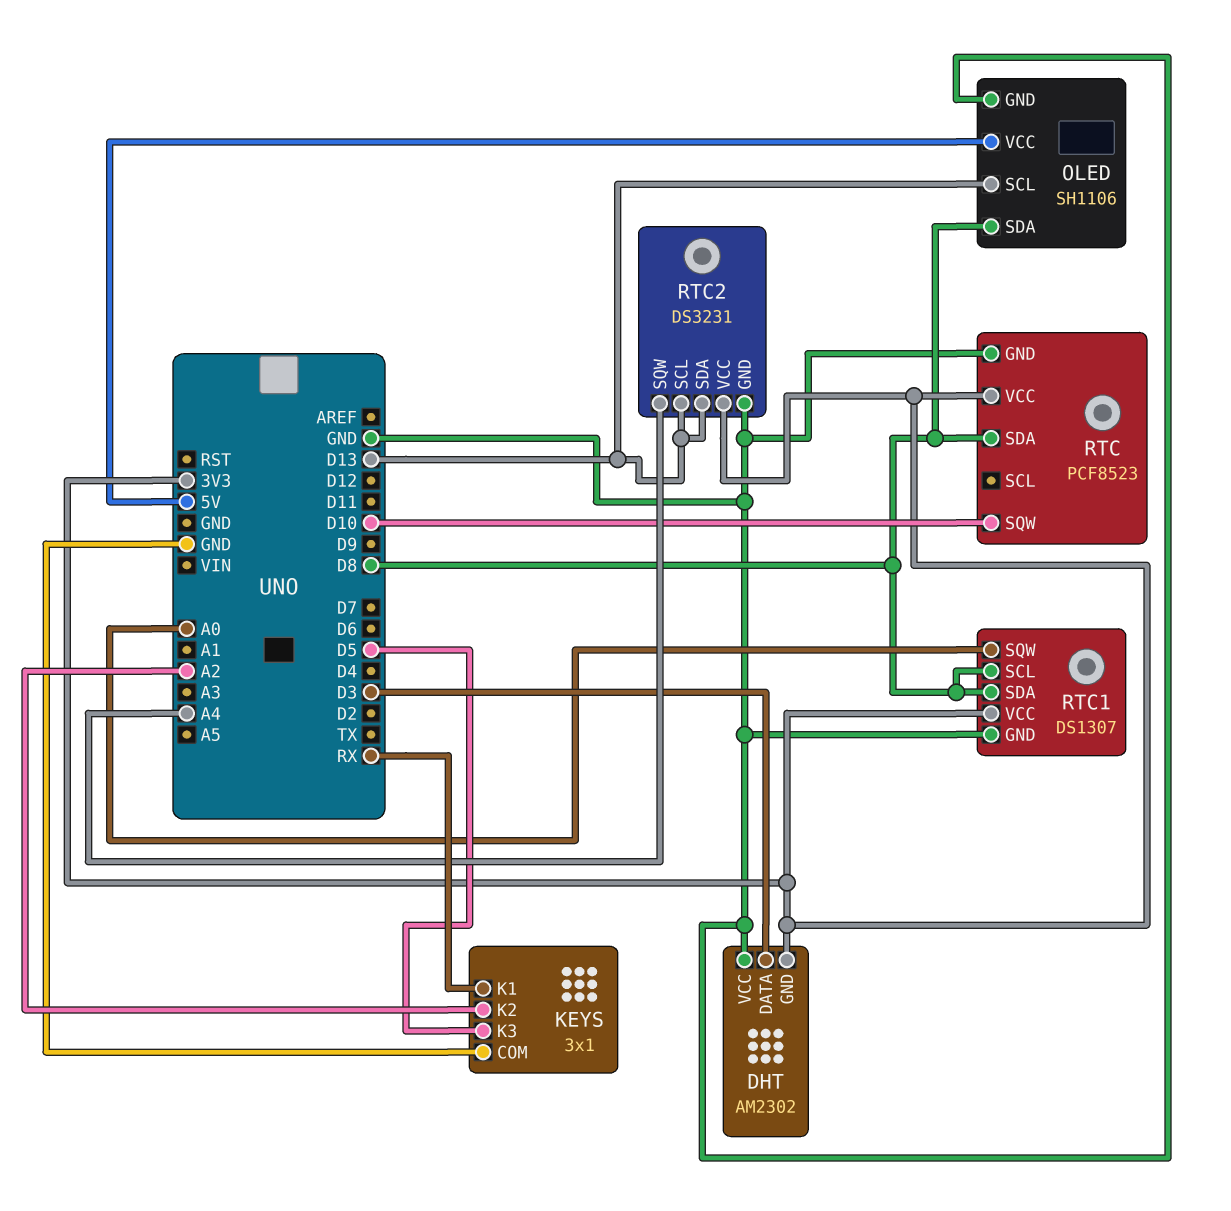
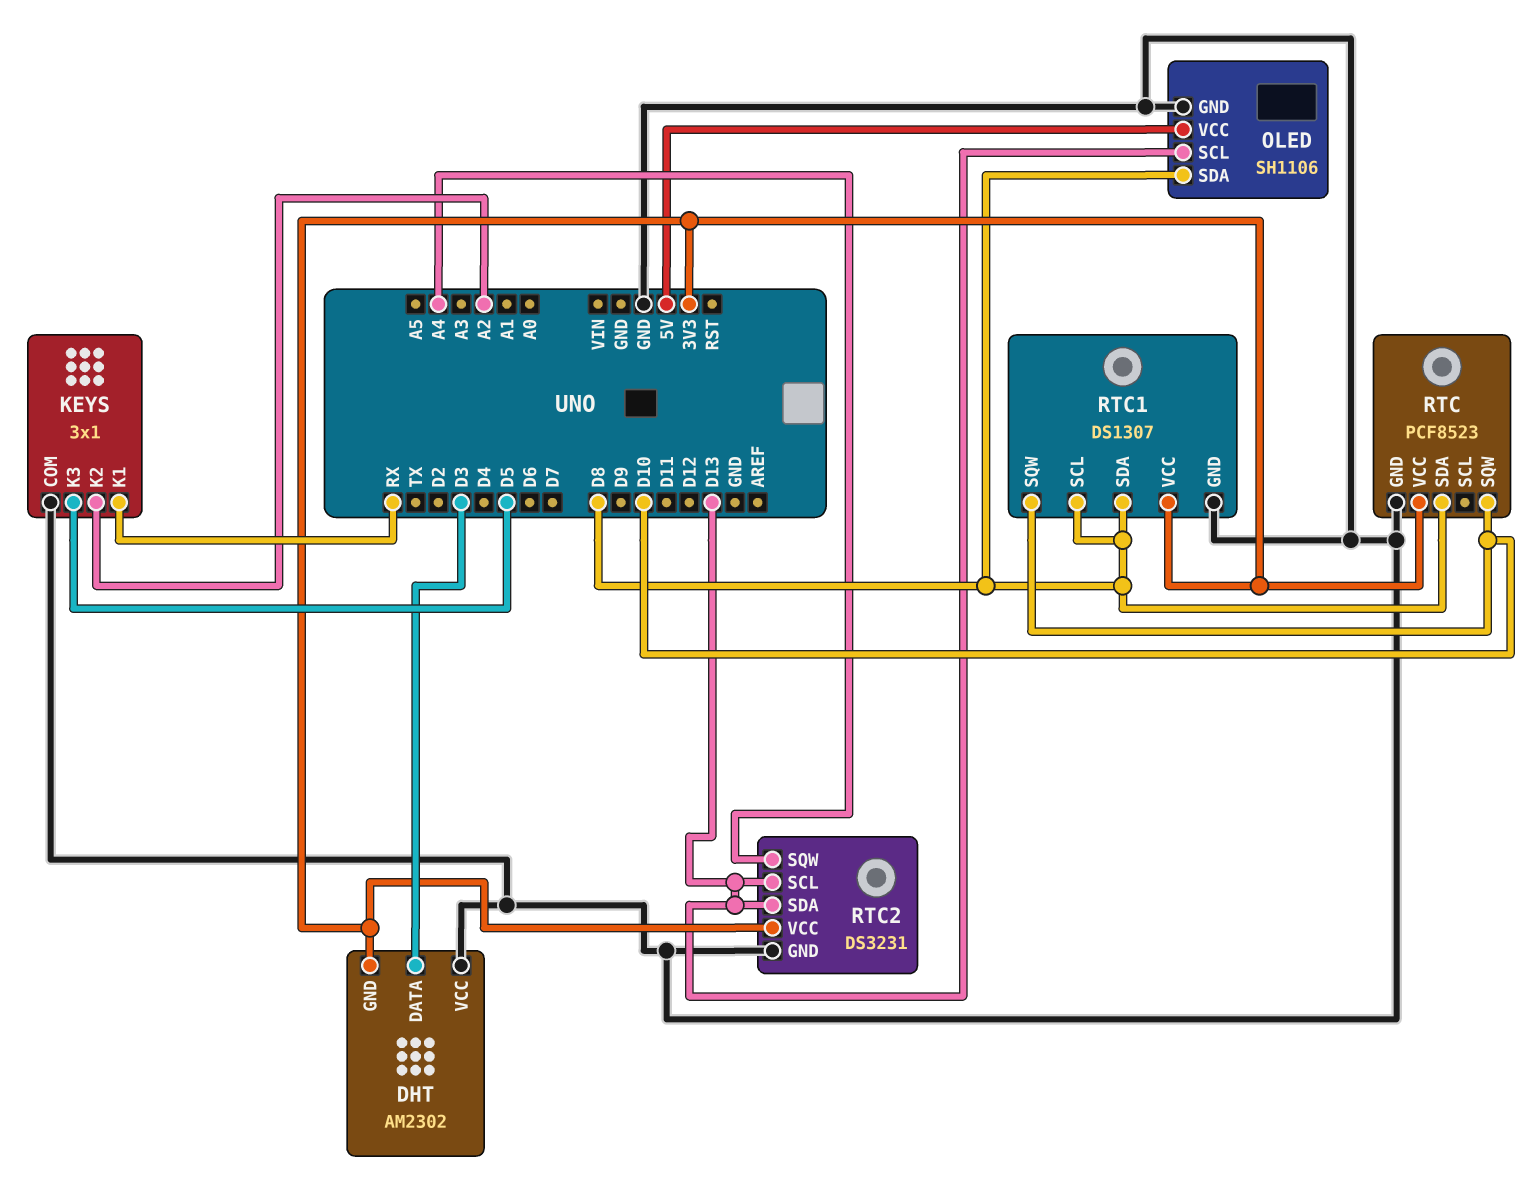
RTC1 pin SQW: A0 -> D10

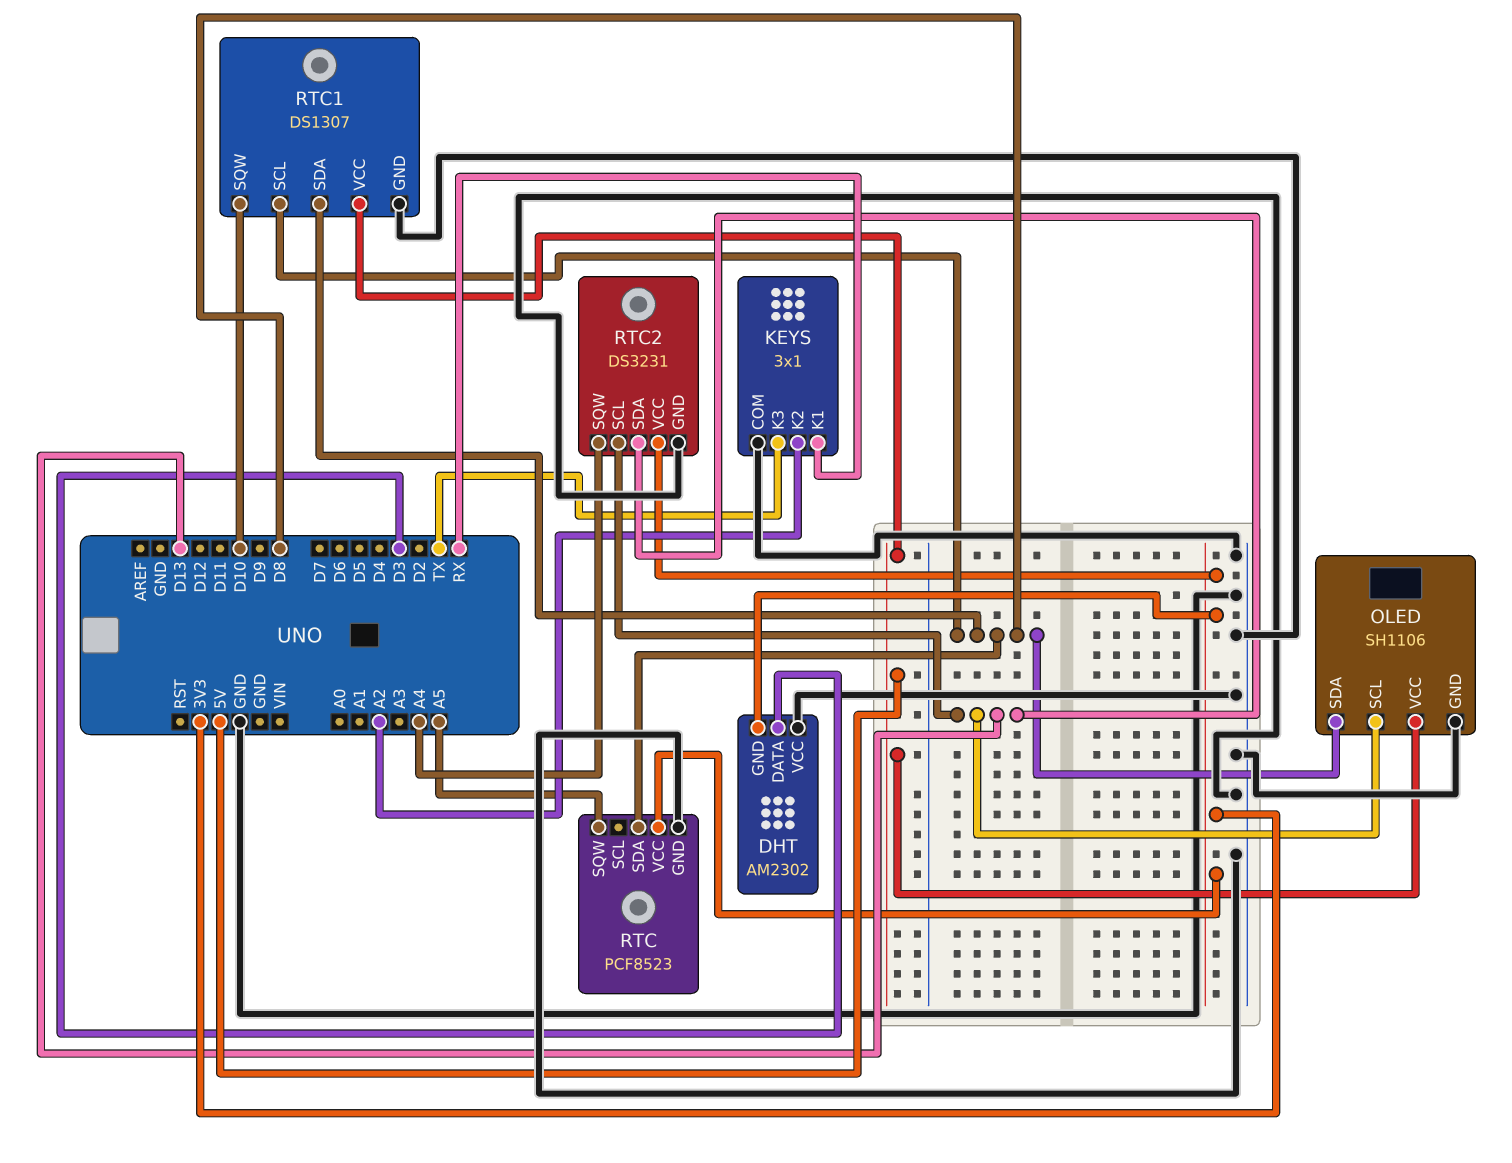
KEYS pin K3: D5 -> TX
RTC pin SQW: D10 -> A5
RTC1 pin VCC: 3V3 -> 5V

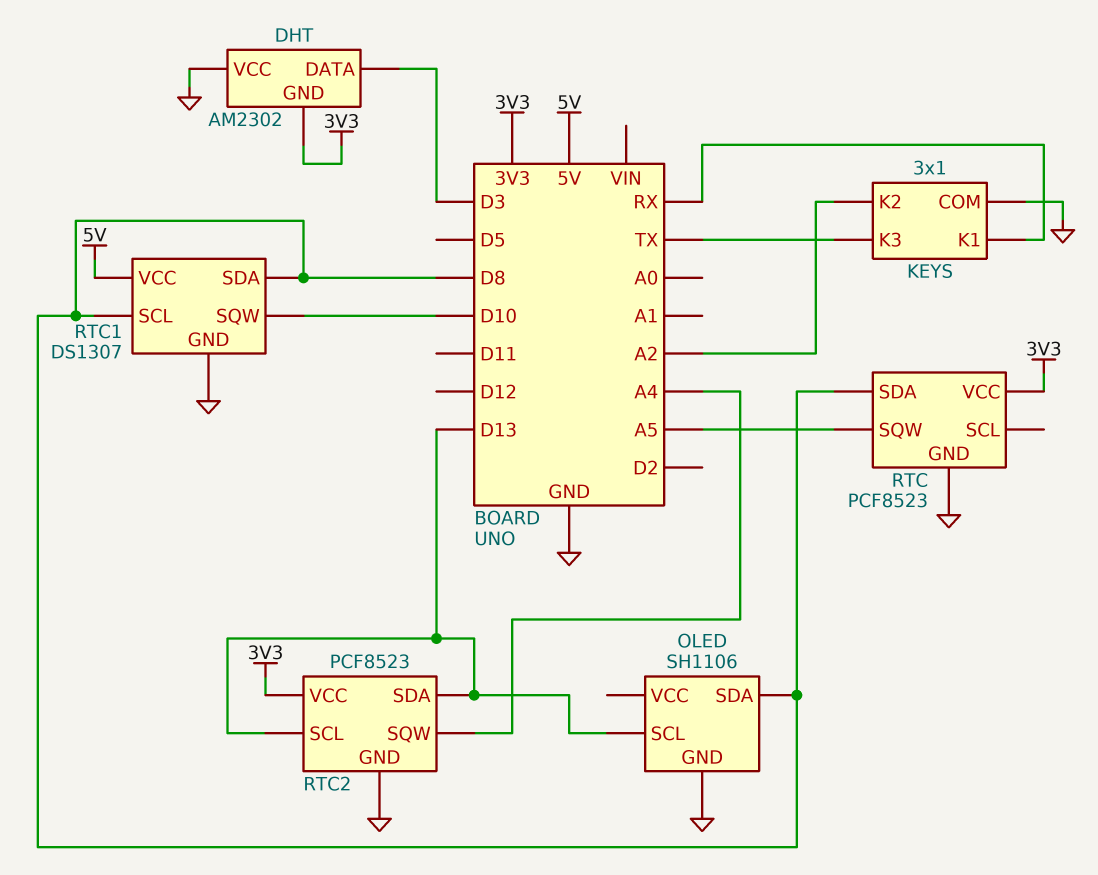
OLED pin VCC: 5V -> none
RTC2: DS3231 -> PCF8523

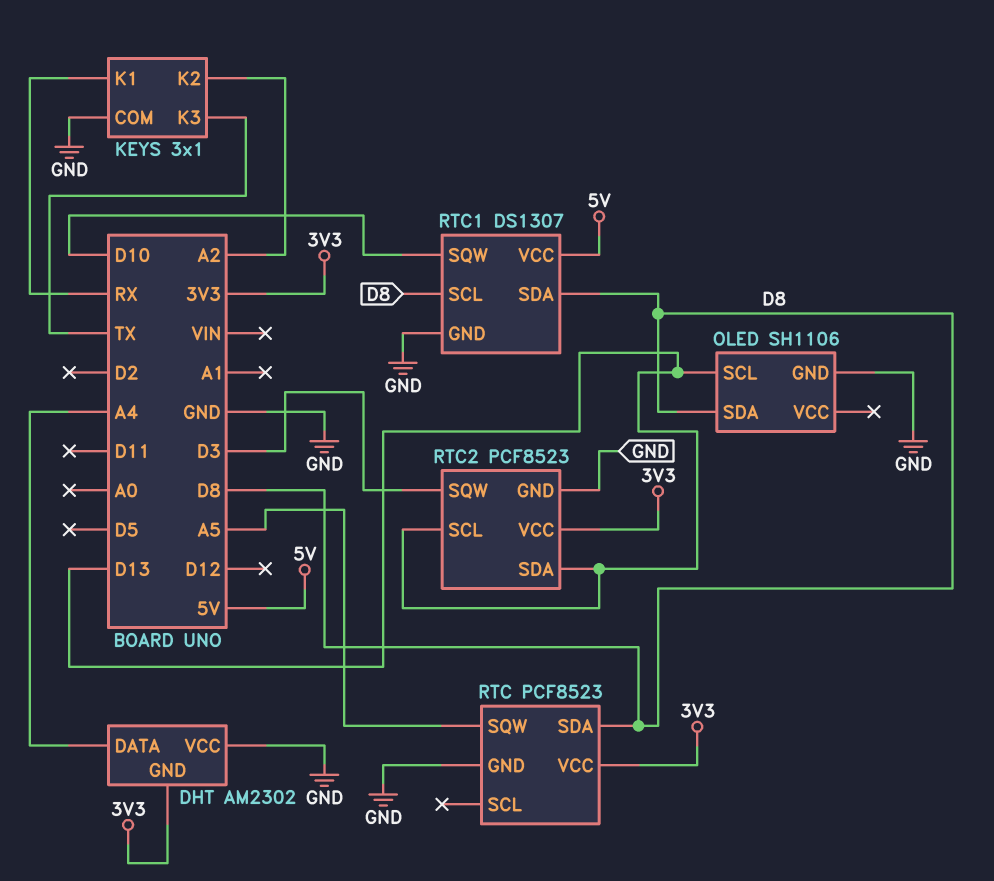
DHT pin DATA: D3 -> A4
RTC2 pin SQW: A4 -> D3

